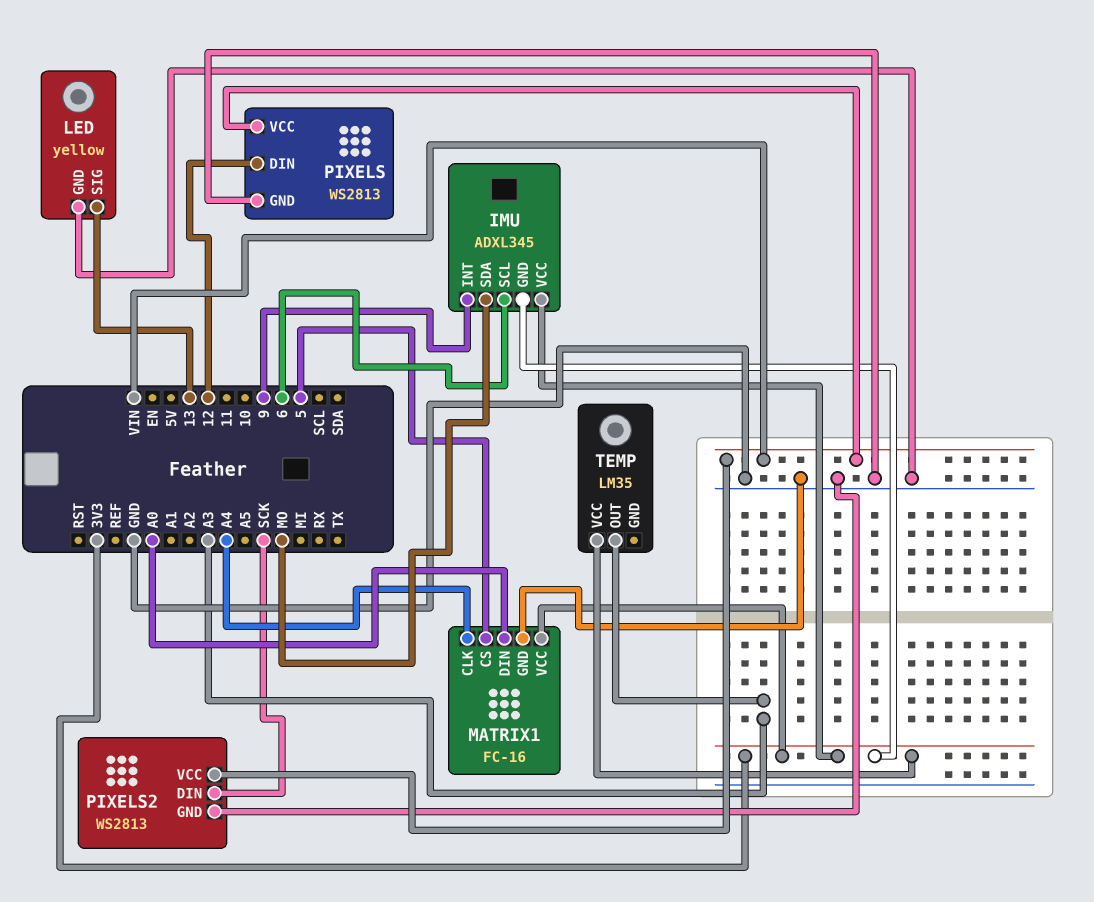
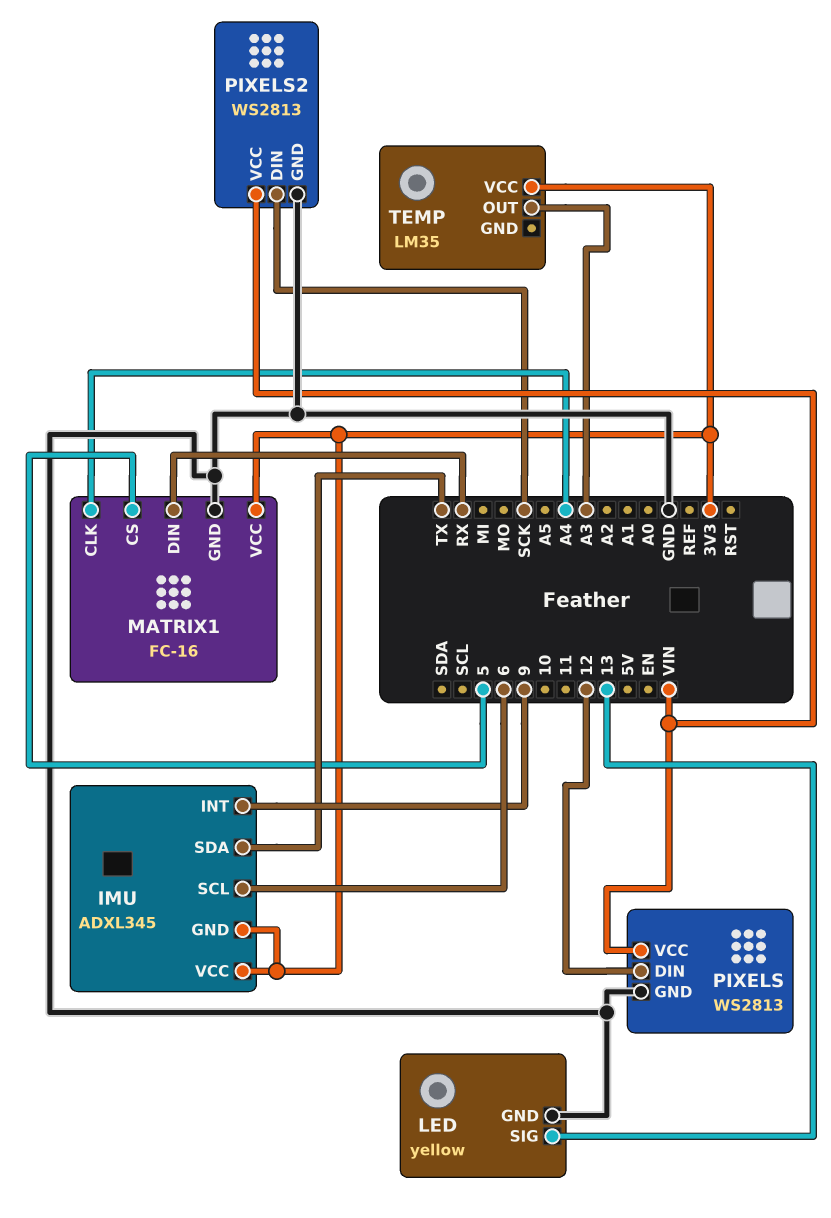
IMU pin SDA: MO -> TX
MATRIX1 pin DIN: A0 -> RX

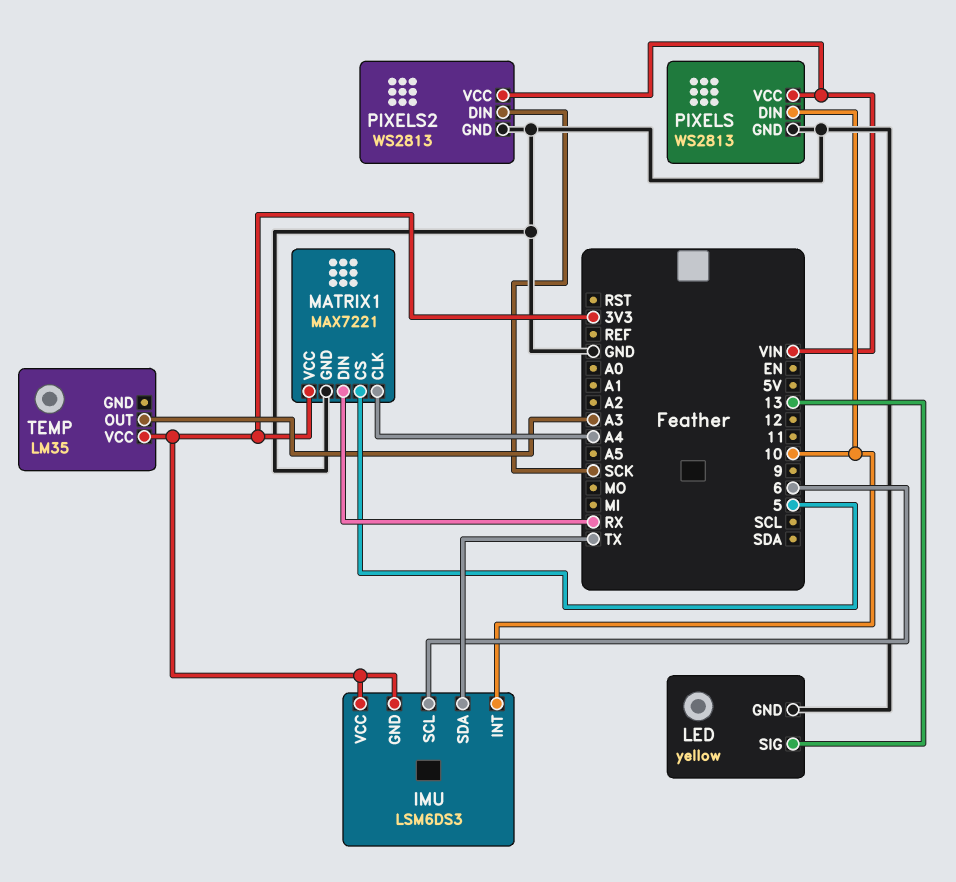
IMU: ADXL345 -> LSM6DS3
IMU pin INT: 9 -> 10
MATRIX1: FC-16 -> MAX7221
PIXELS pin DIN: 12 -> 10

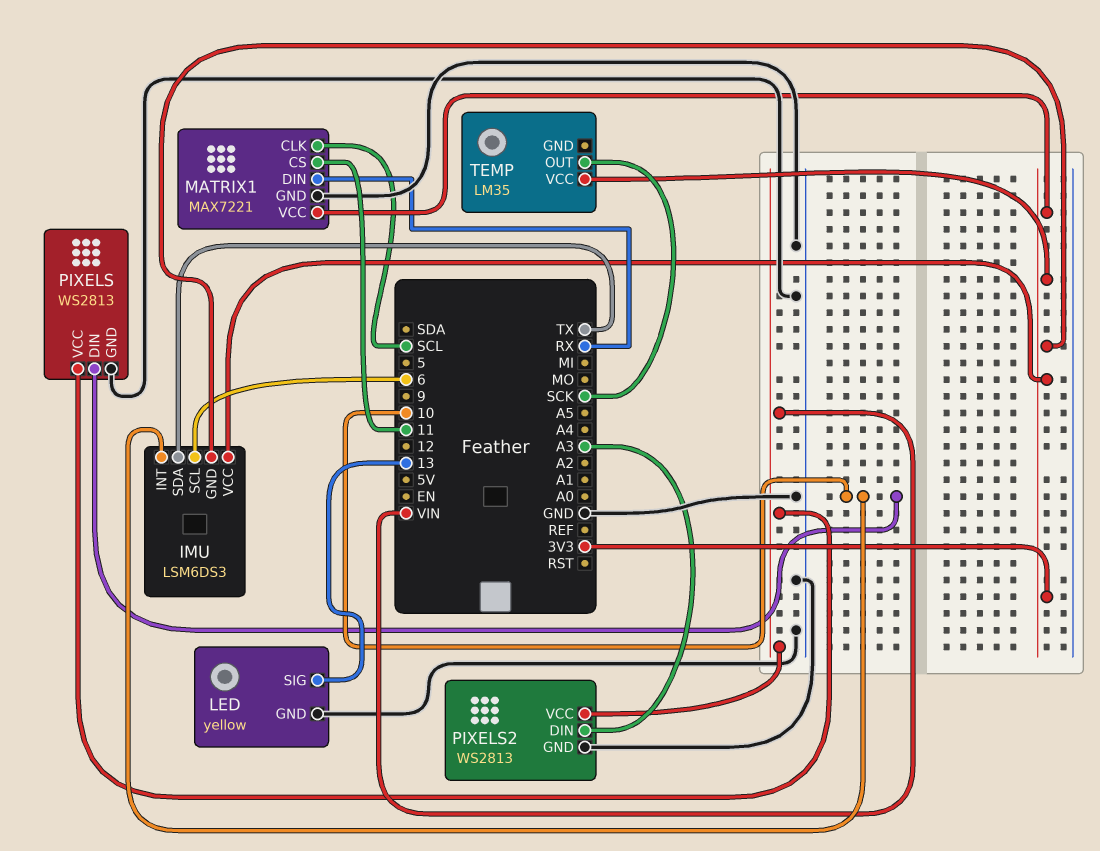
MATRIX1 pin CLK: A4 -> SCL
MATRIX1 pin CS: 5 -> 11
PIXELS2 pin DIN: SCK -> A3
TEMP pin OUT: A3 -> SCK

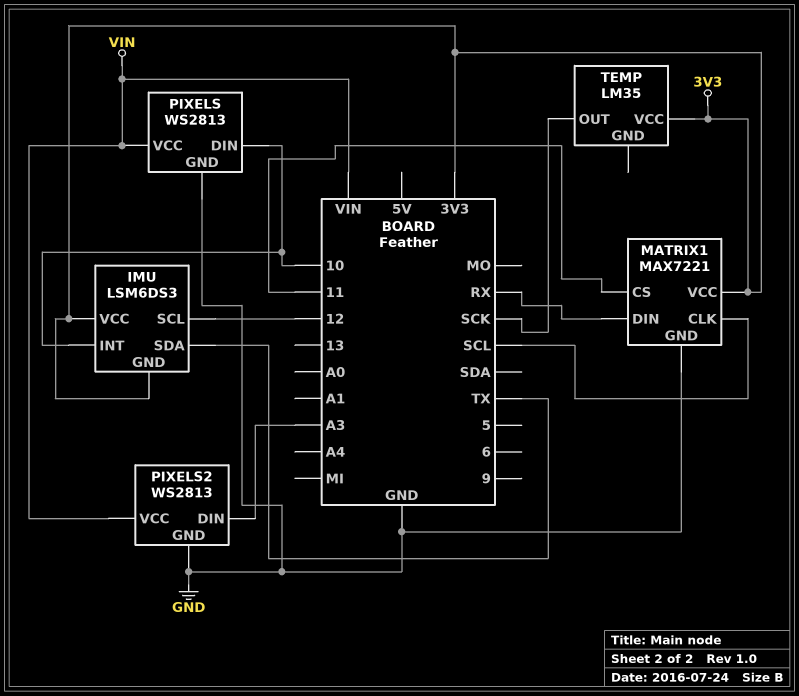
IMU pin SCL: 6 -> 12
LED: yellow -> none
LED pin GND: GND -> none
LED pin SIG: 13 -> none

